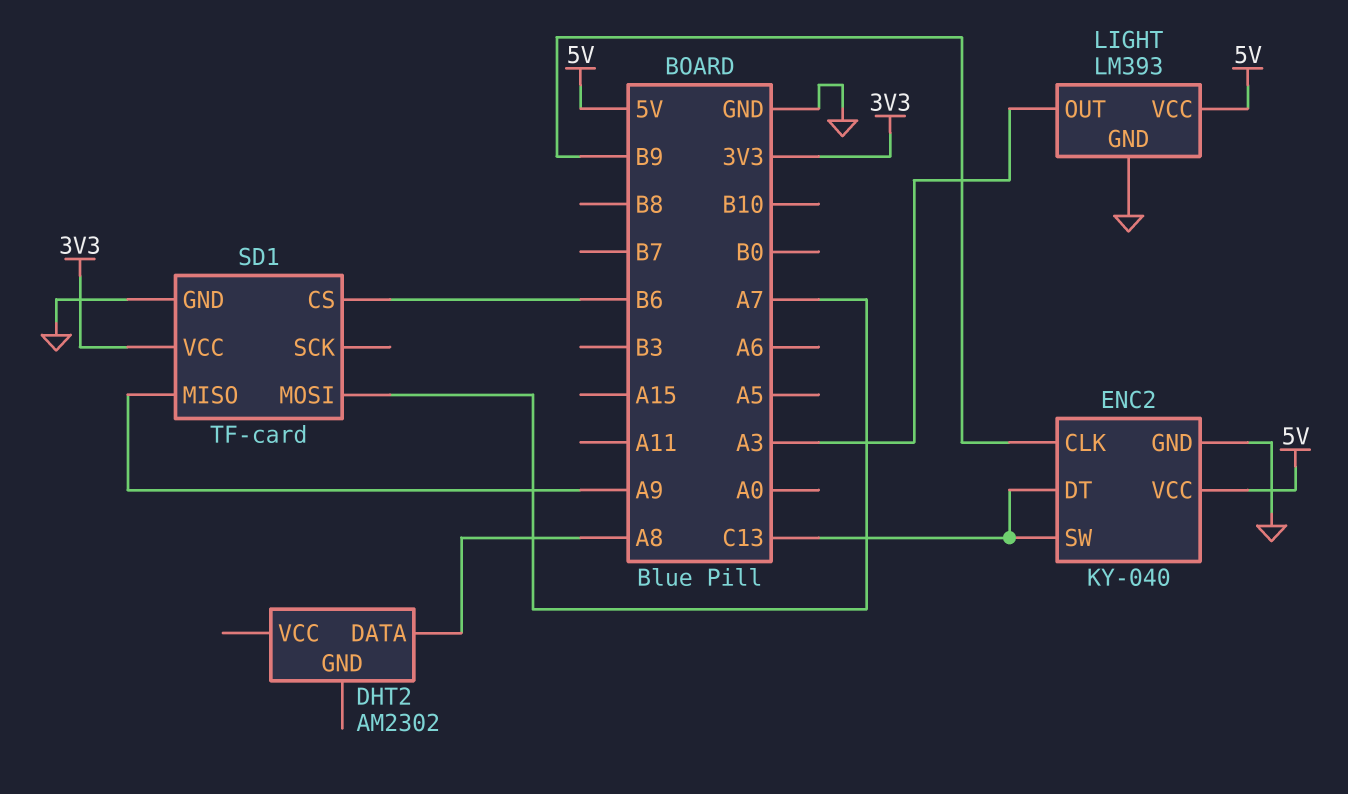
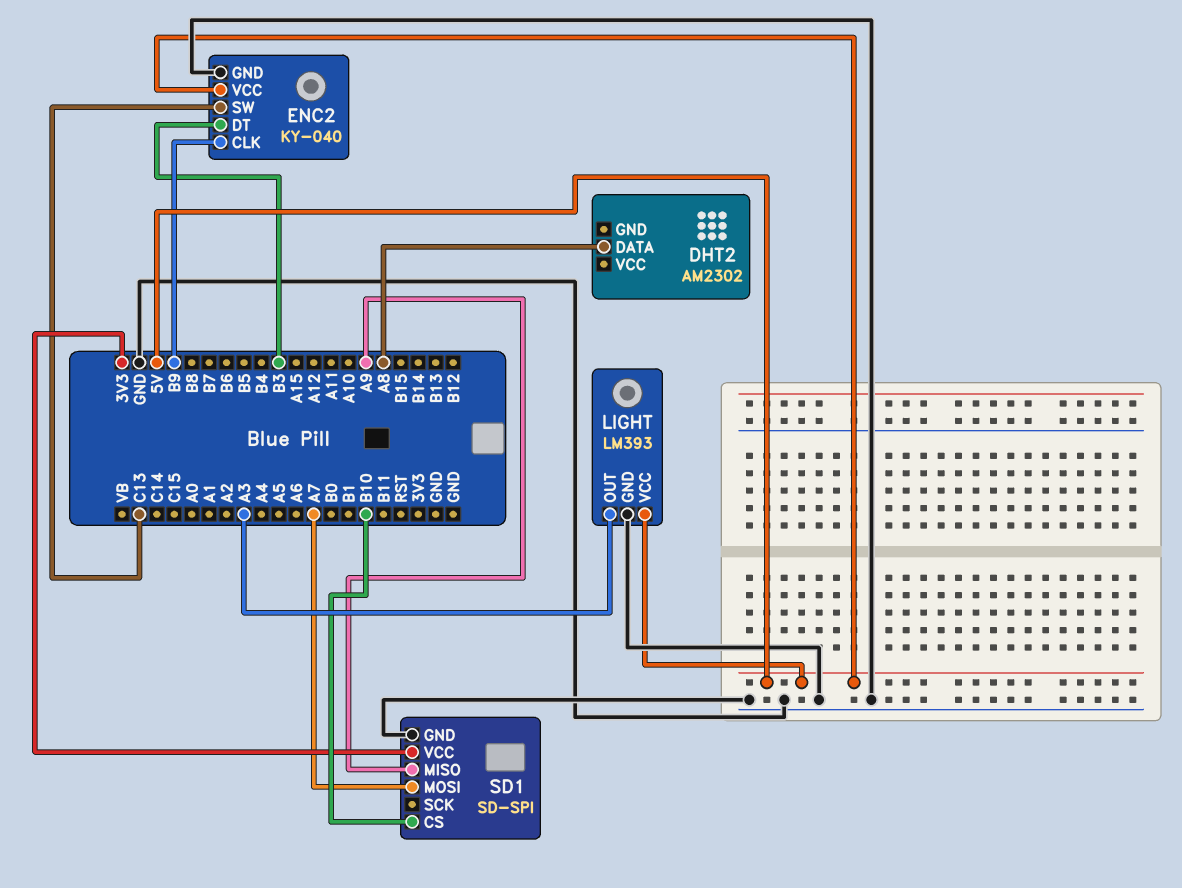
ENC2 pin DT: C13 -> B3
SD1: TF-card -> SD-SPI
SD1 pin CS: B6 -> B10

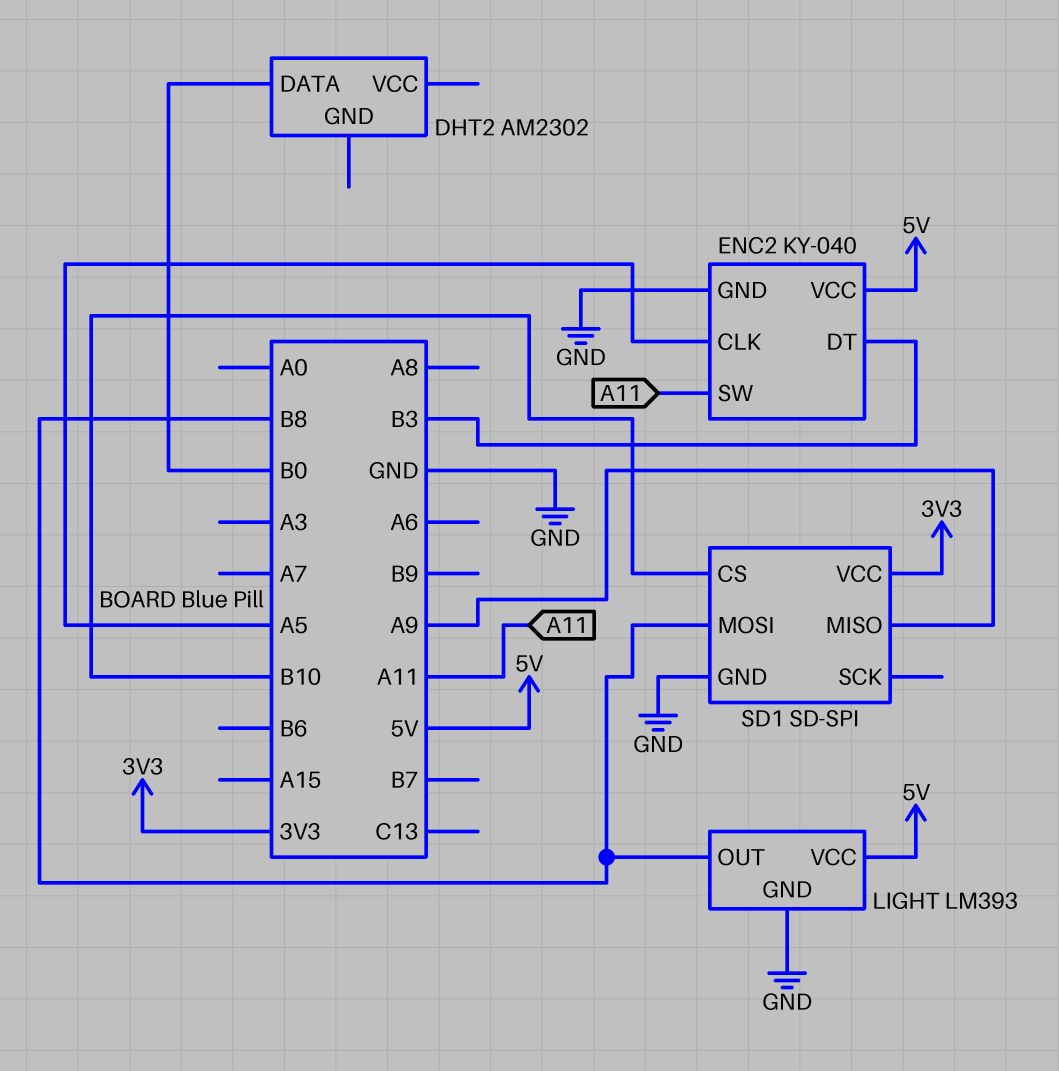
DHT2 pin DATA: A8 -> B0
ENC2 pin CLK: B9 -> A5
ENC2 pin SW: C13 -> A11
LIGHT pin OUT: A3 -> B8
SD1 pin MOSI: A7 -> B8

